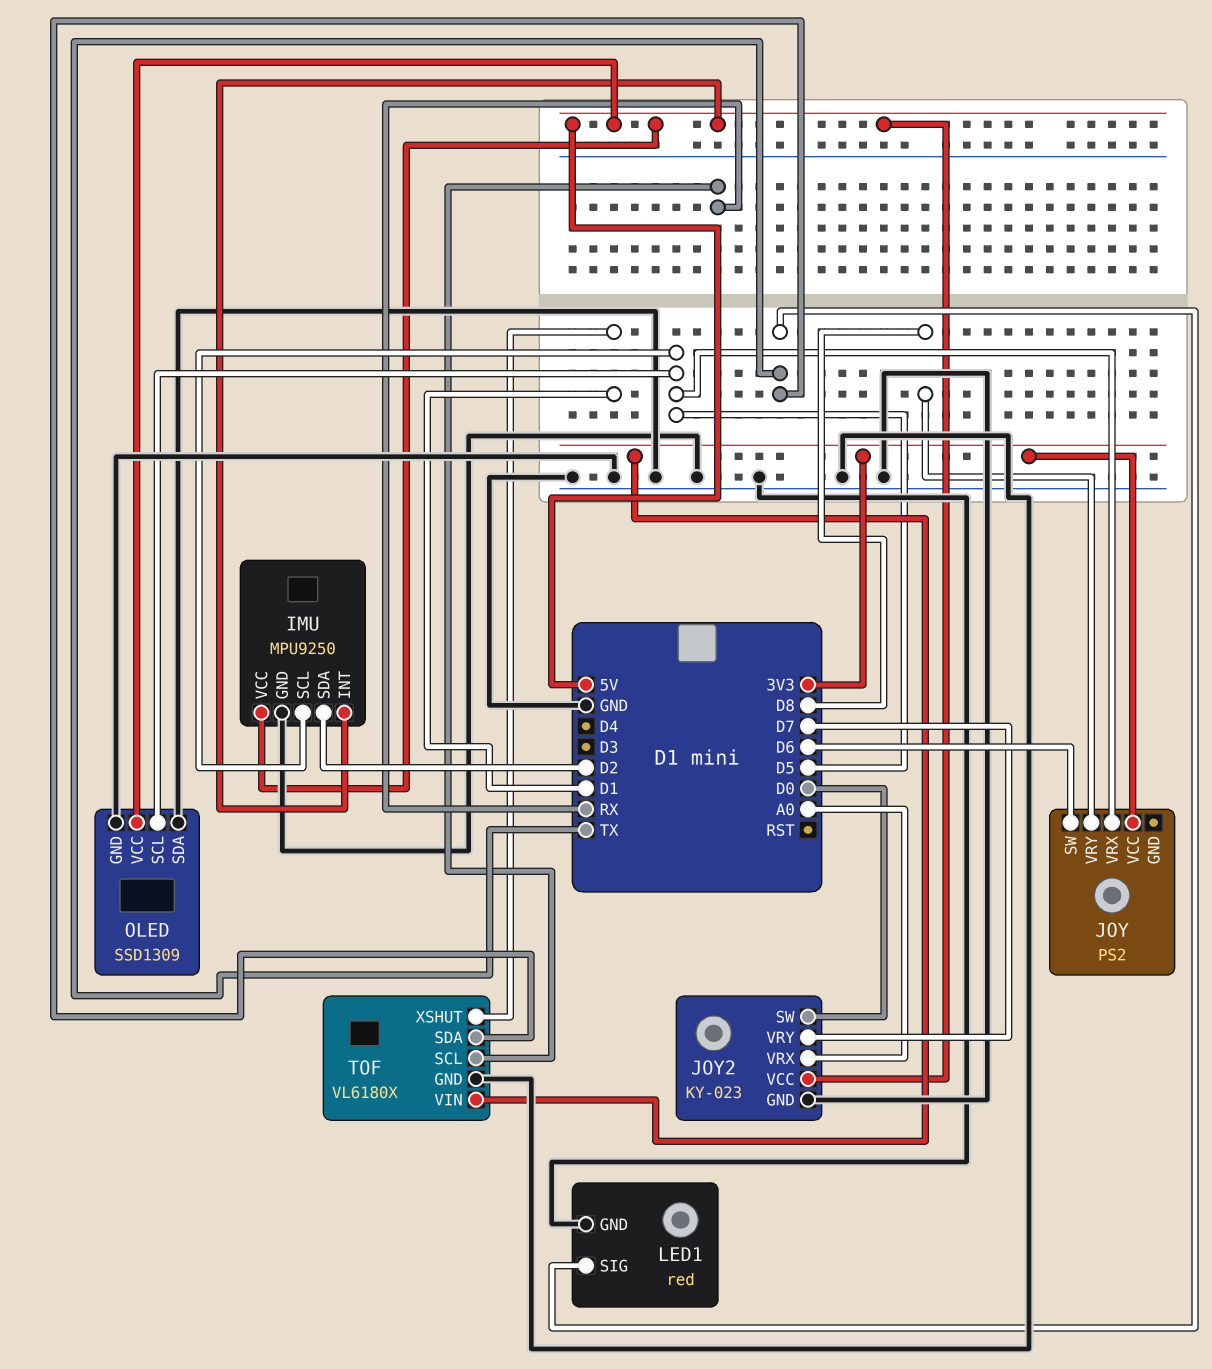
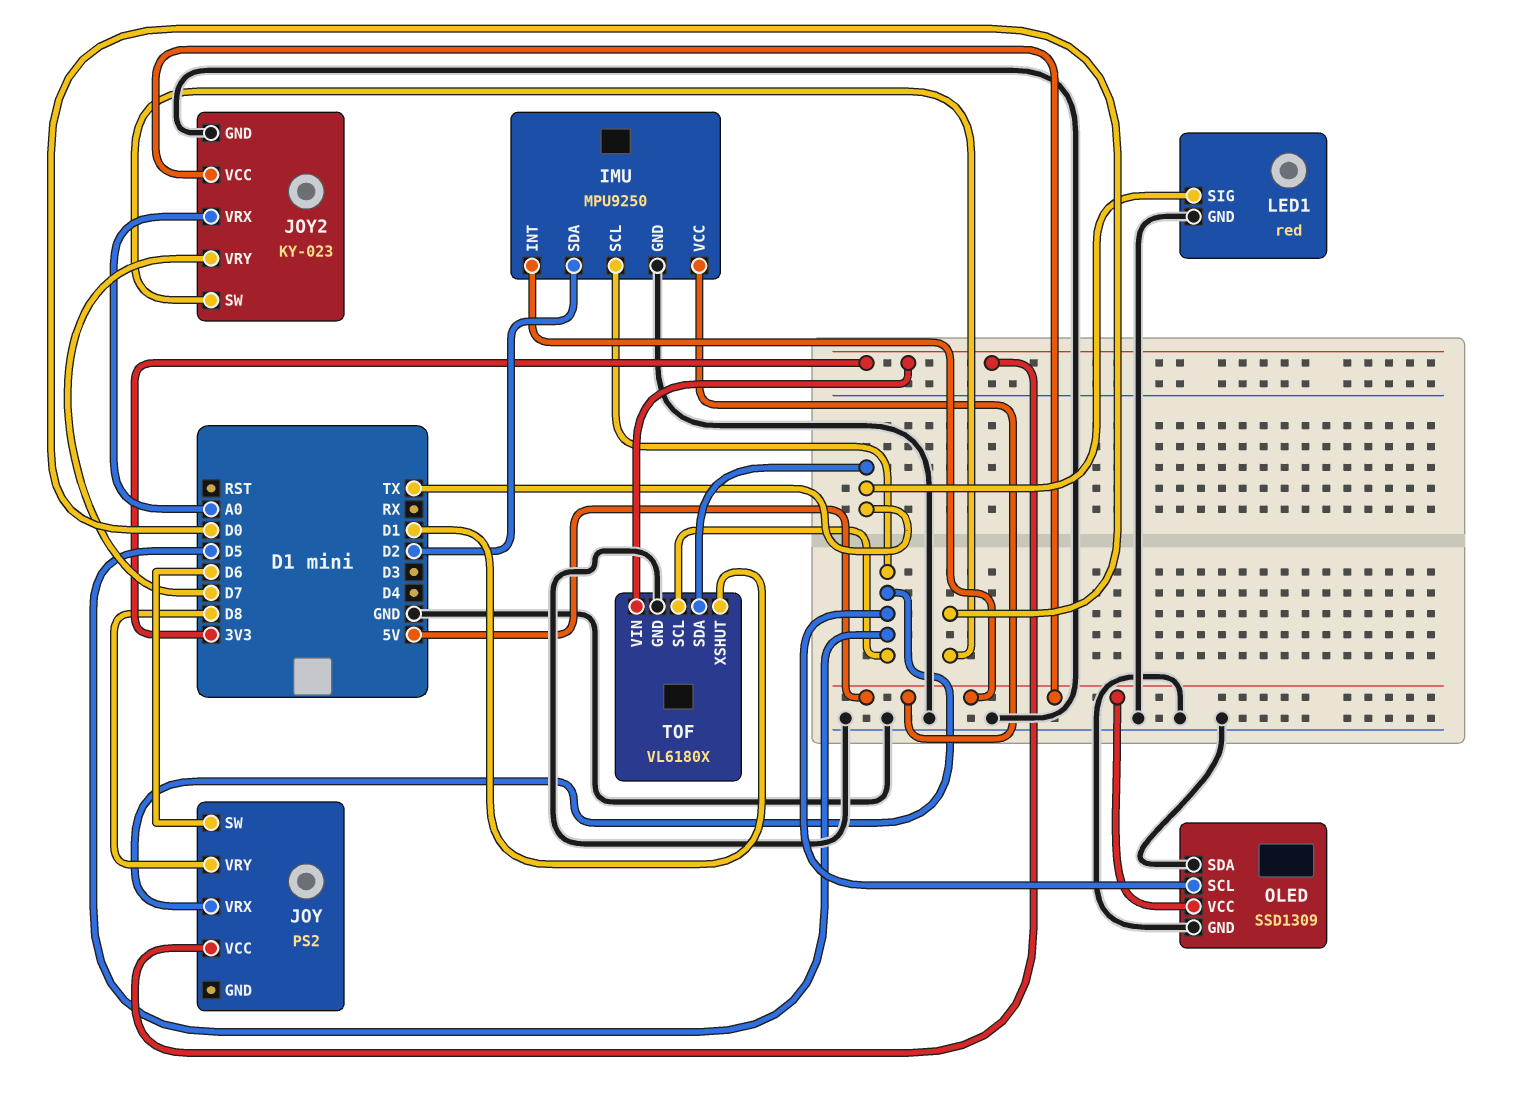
TOF pin SCL: RX -> D5

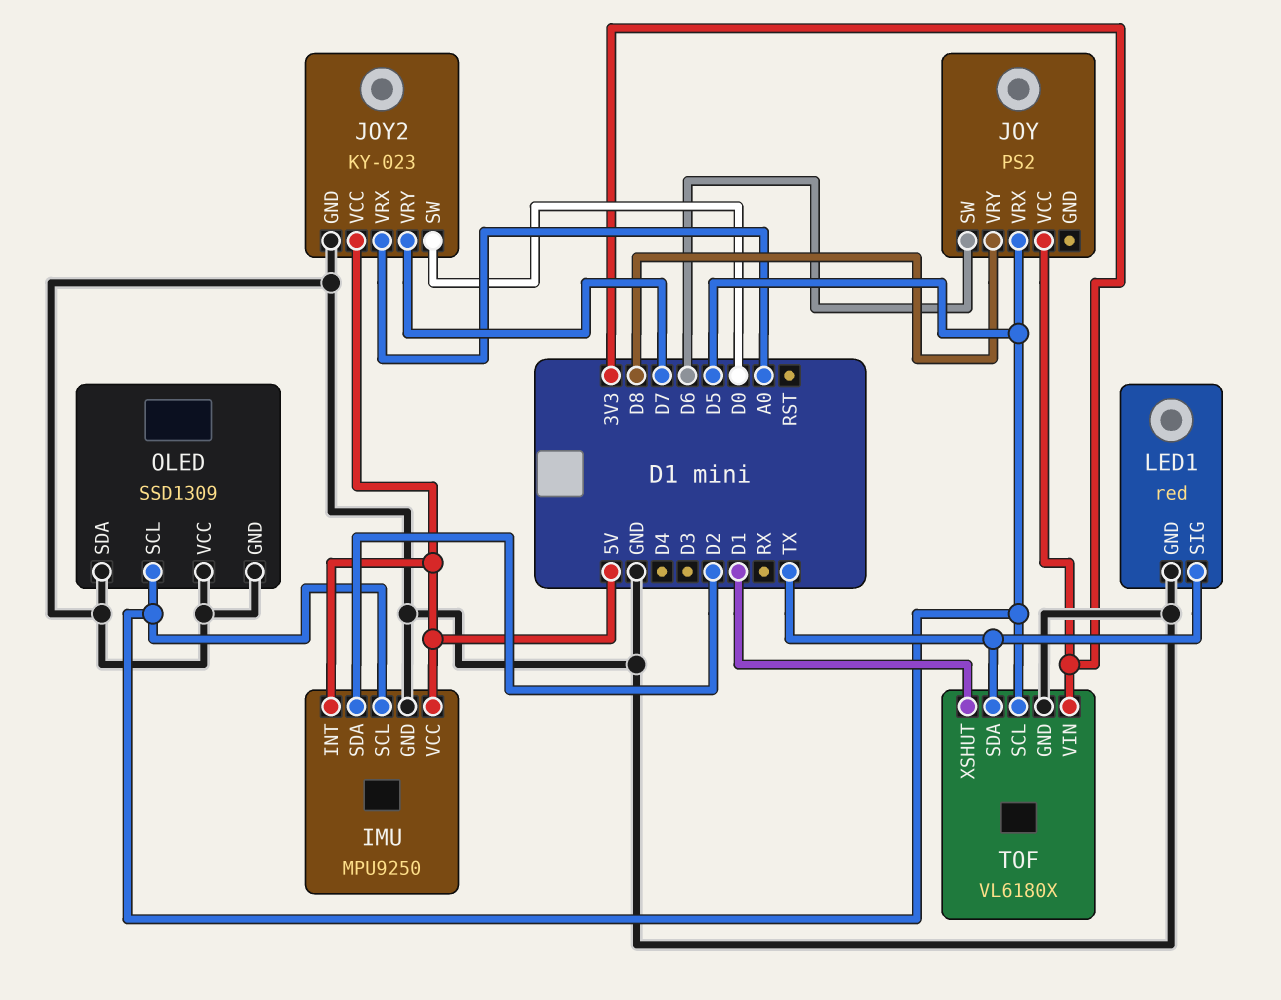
OLED pin VCC: 5V -> GND

